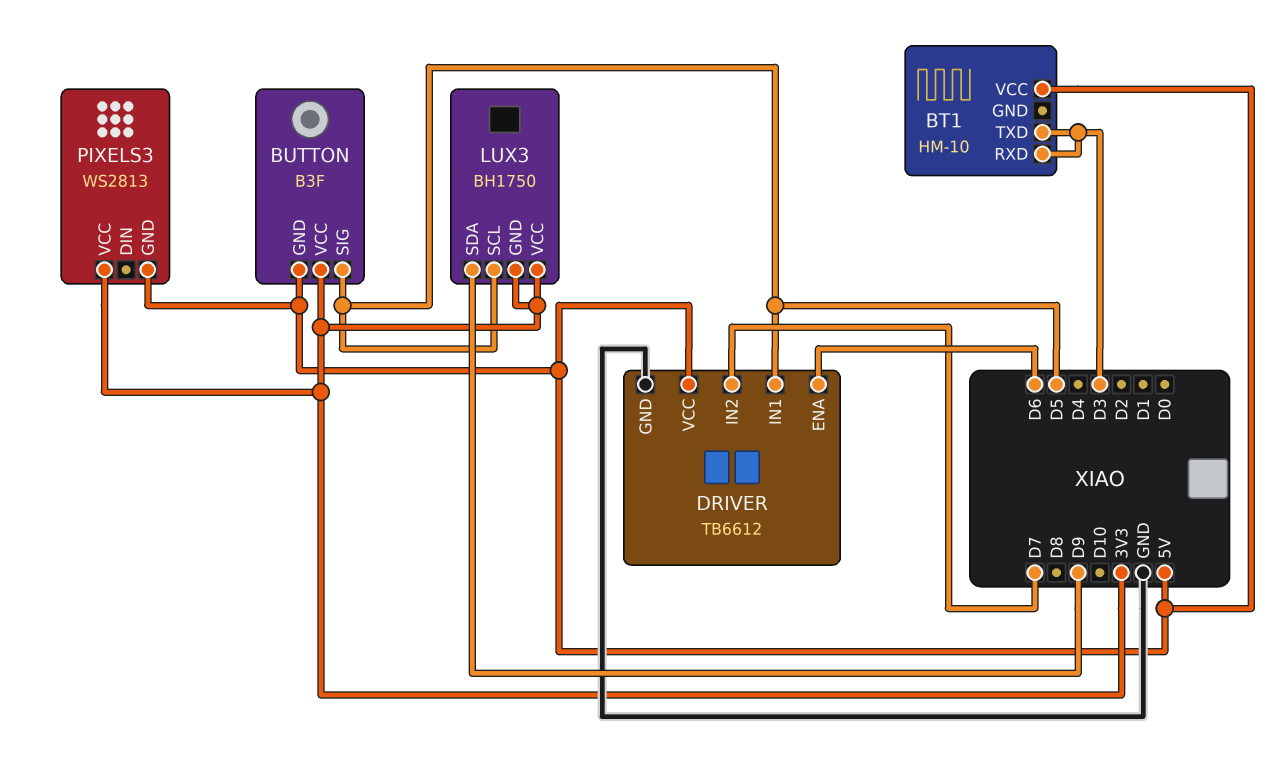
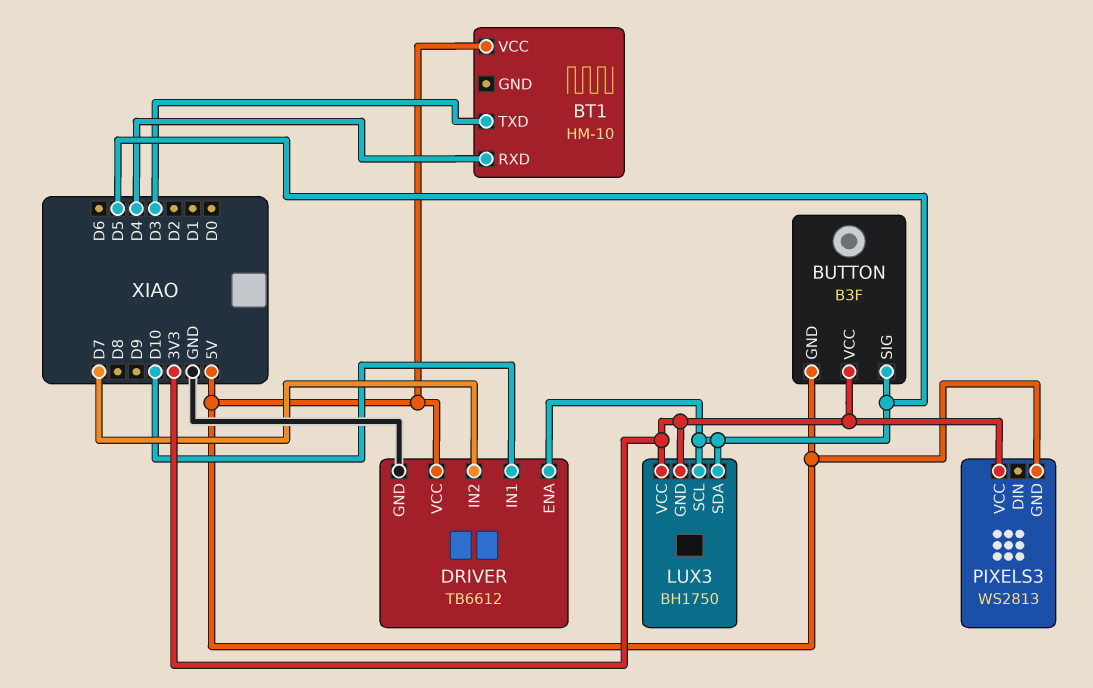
BT1 pin RXD: D3 -> D4
DRIVER pin ENA: D6 -> D5
DRIVER pin IN1: D5 -> D10
LUX3 pin SDA: D9 -> D5

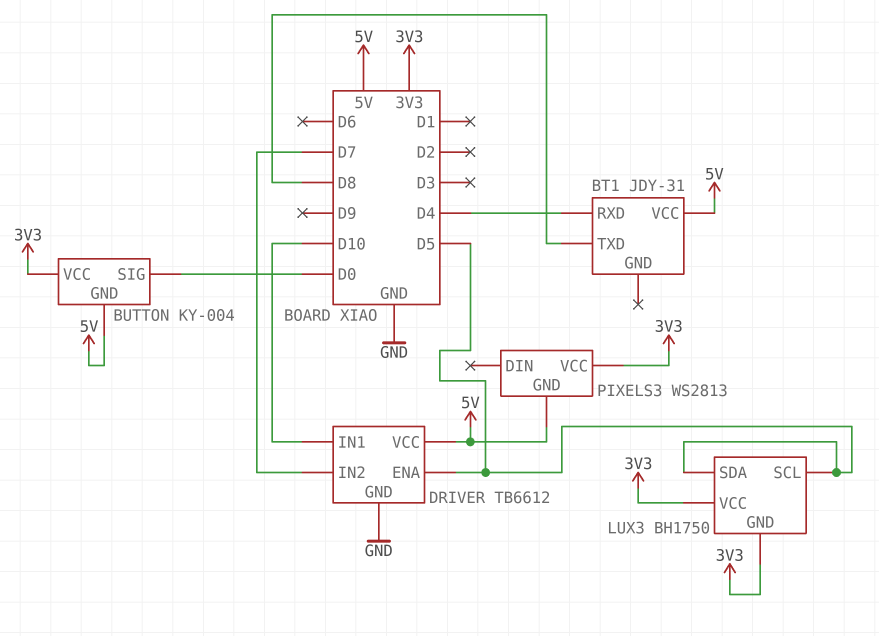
BT1: HM-10 -> JDY-31
BT1 pin TXD: D3 -> D8
BUTTON: B3F -> KY-004
BUTTON pin SIG: D5 -> D0

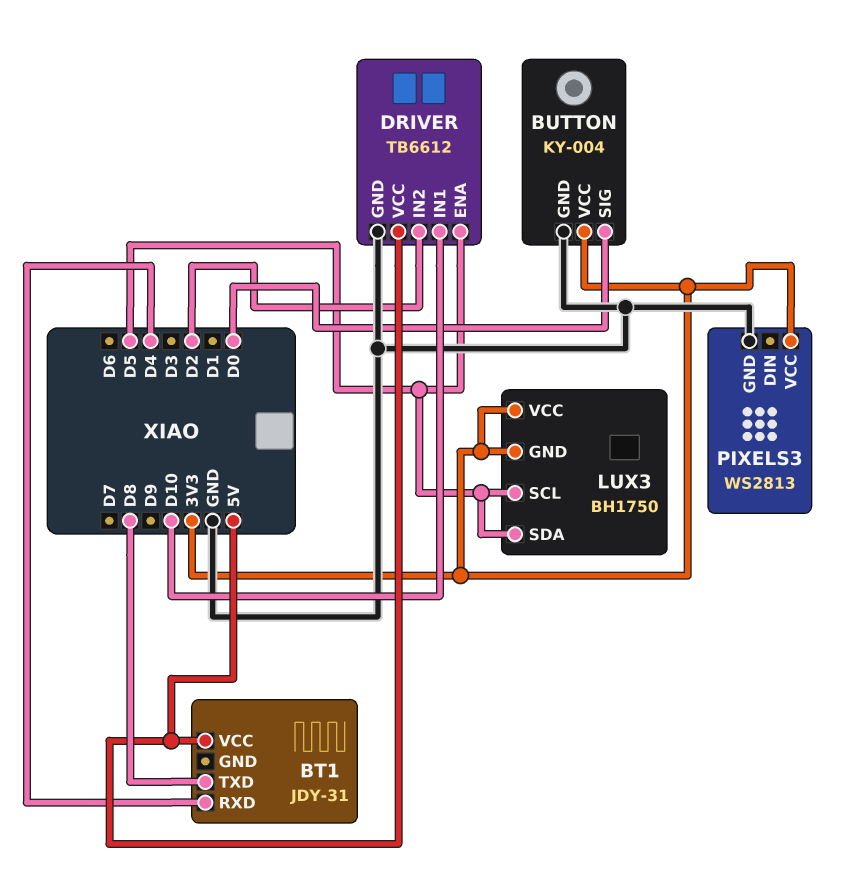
BUTTON pin GND: 5V -> GND
DRIVER pin IN2: D7 -> D2
PIXELS3 pin GND: 5V -> GND

